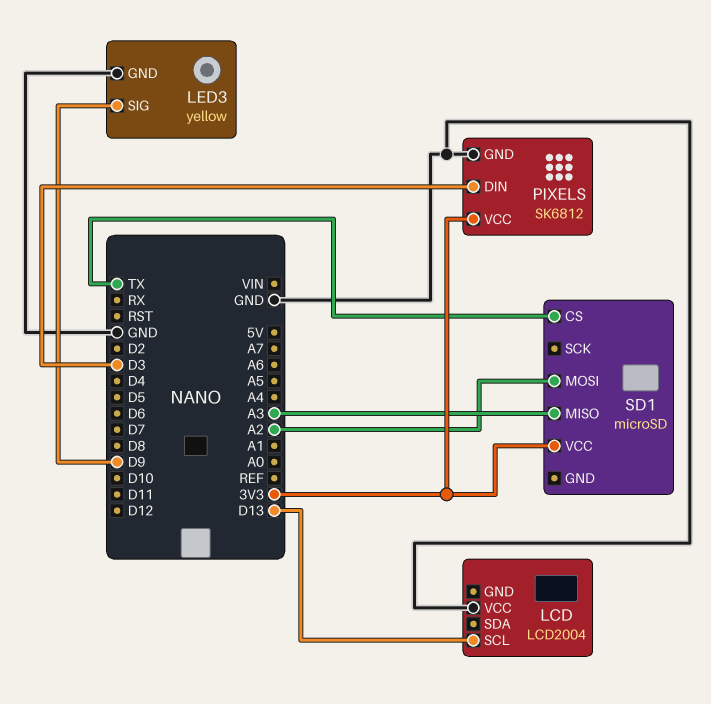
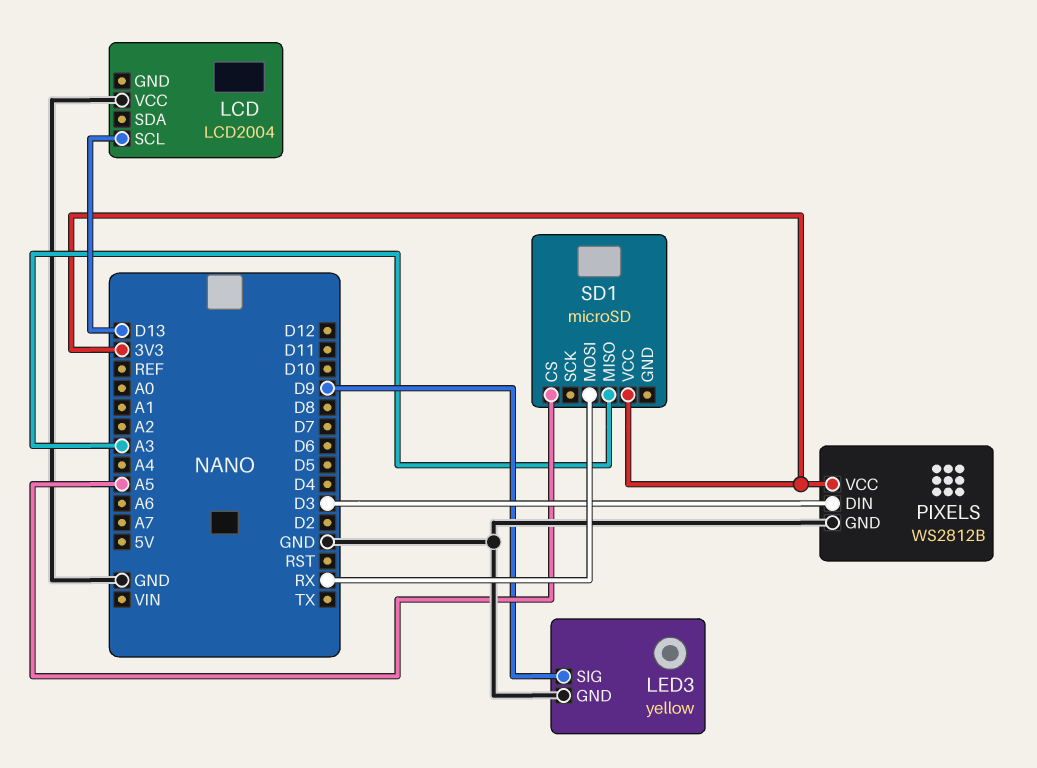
PIXELS: SK6812 -> WS2812B
SD1 pin CS: TX -> A5
SD1 pin MOSI: A2 -> RX

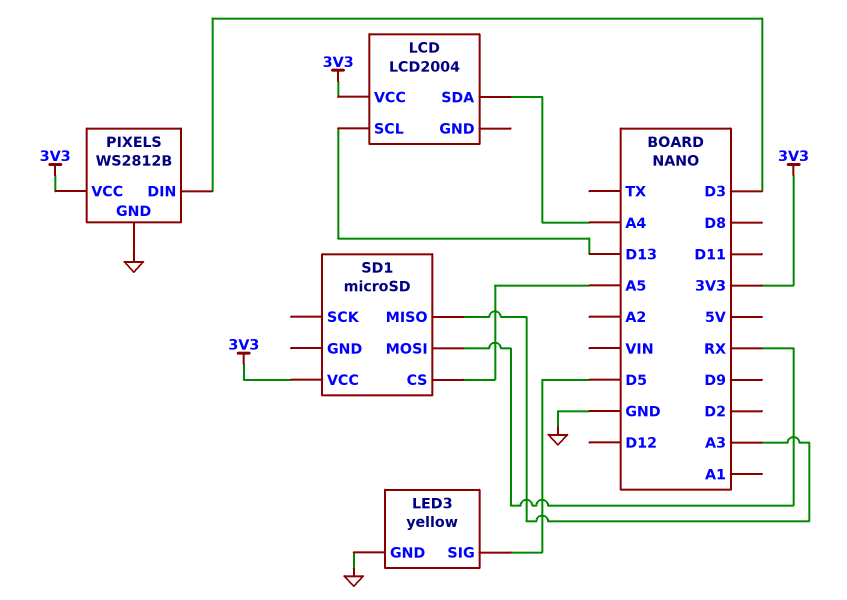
LCD pin SDA: none -> A4
LCD pin VCC: GND -> 3V3
LED3 pin SIG: D9 -> D5

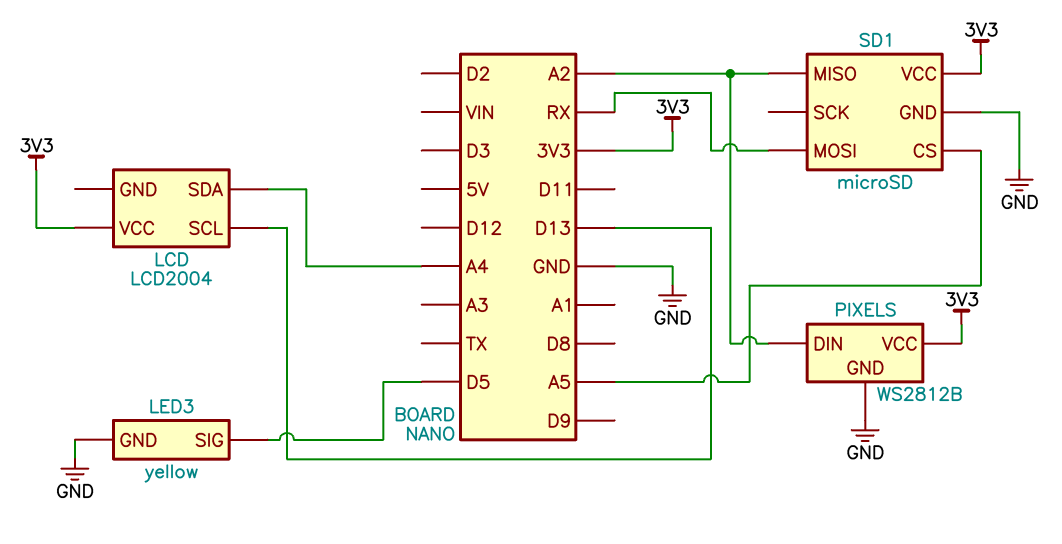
PIXELS pin DIN: D3 -> A2
SD1 pin GND: none -> GND
SD1 pin MISO: A3 -> A2

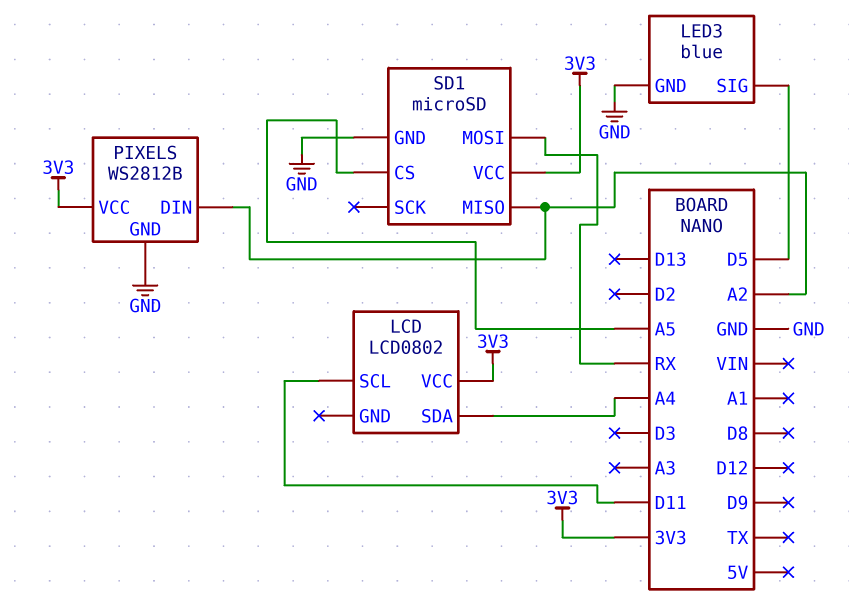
LCD: LCD2004 -> LCD0802
LCD pin SCL: D13 -> D11
LED3: yellow -> blue

